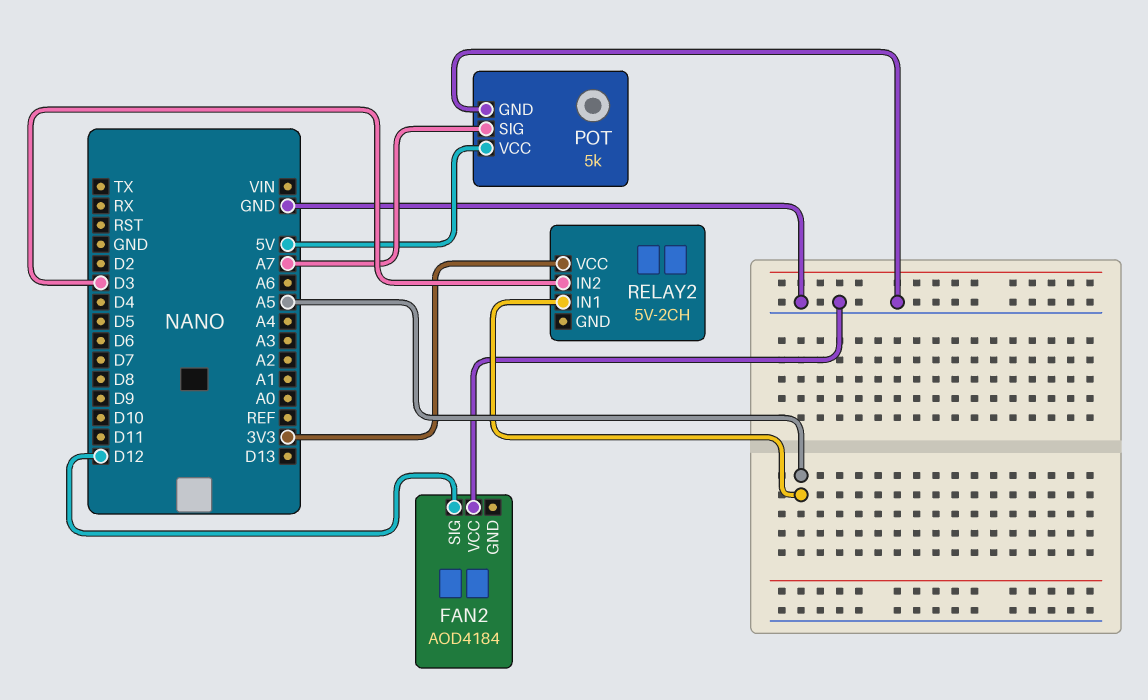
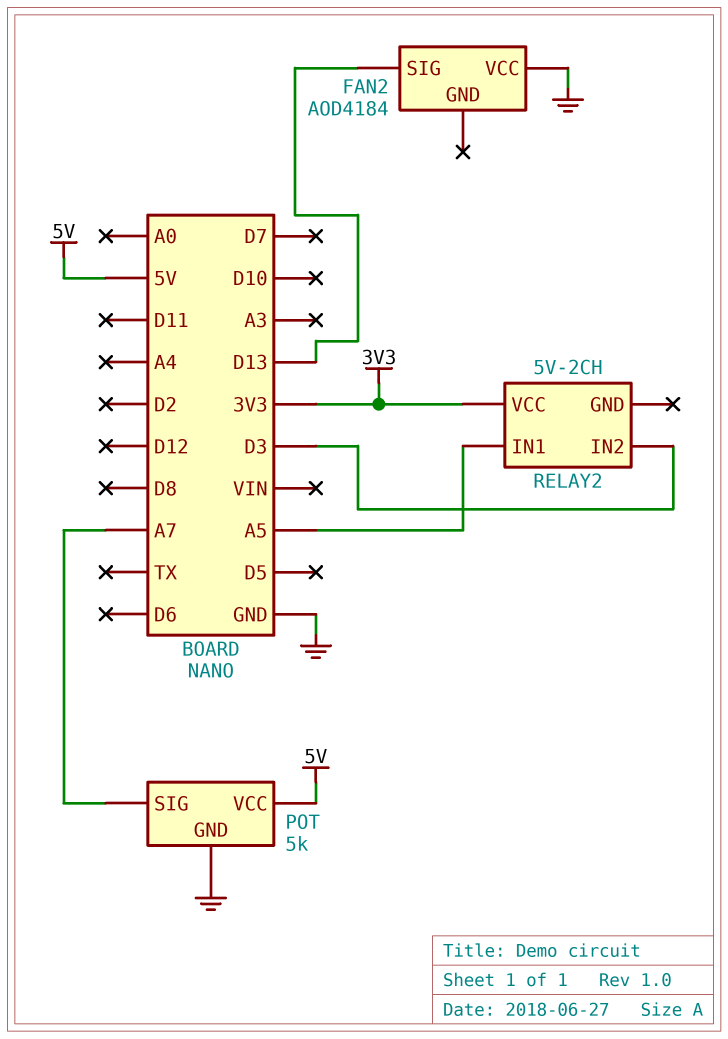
FAN2 pin SIG: D12 -> D13

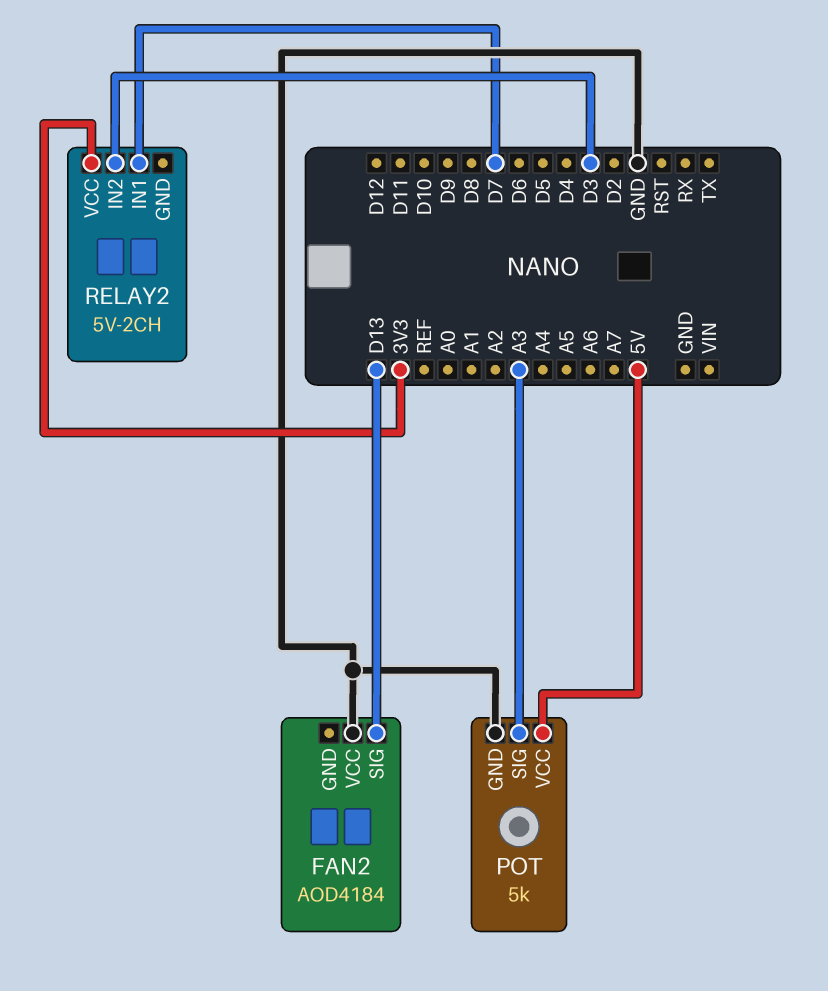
POT pin SIG: A7 -> A3
RELAY2 pin IN1: A5 -> D7

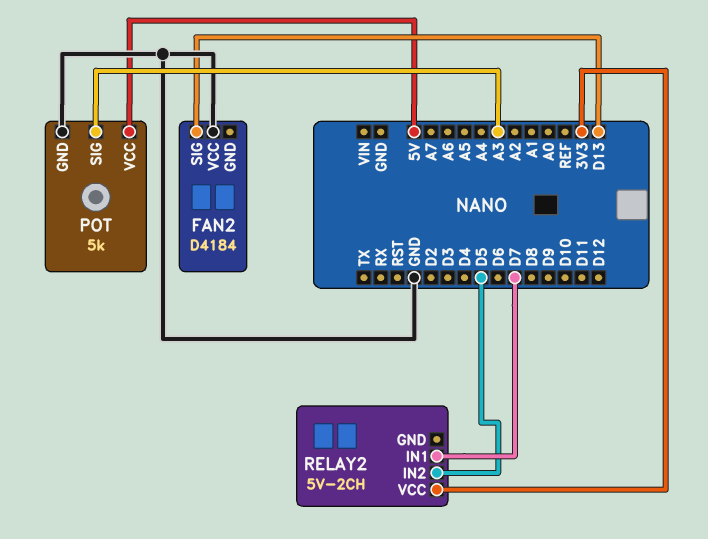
FAN2: AOD4184 -> D4184
RELAY2 pin IN2: D3 -> D5

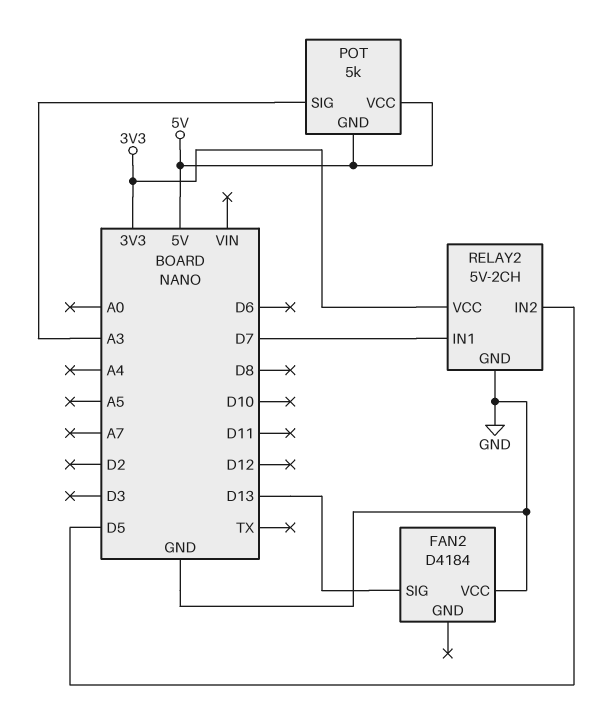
POT pin GND: GND -> 5V
RELAY2 pin GND: none -> GND

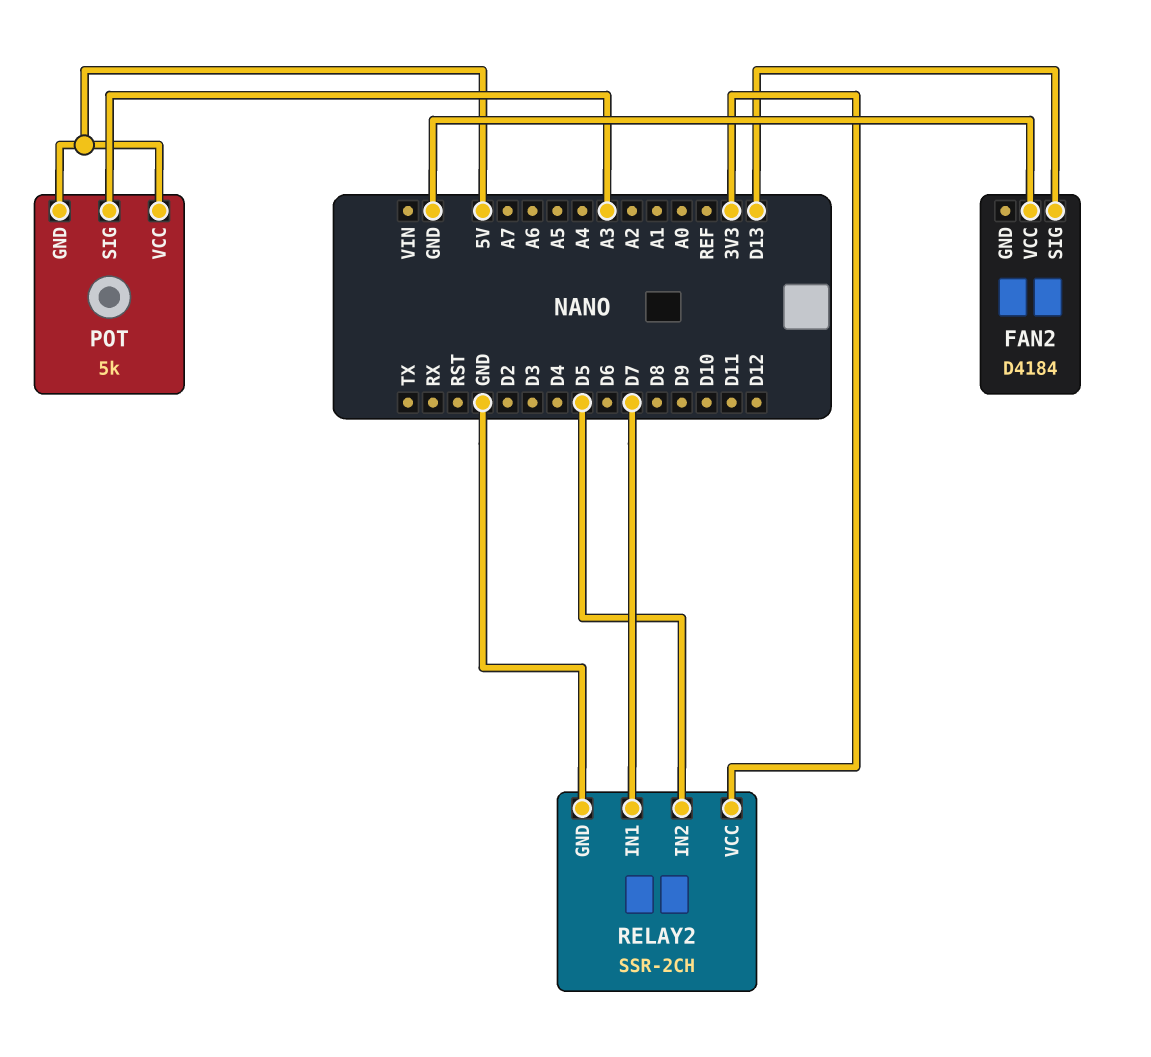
RELAY2: 5V-2CH -> SSR-2CH

